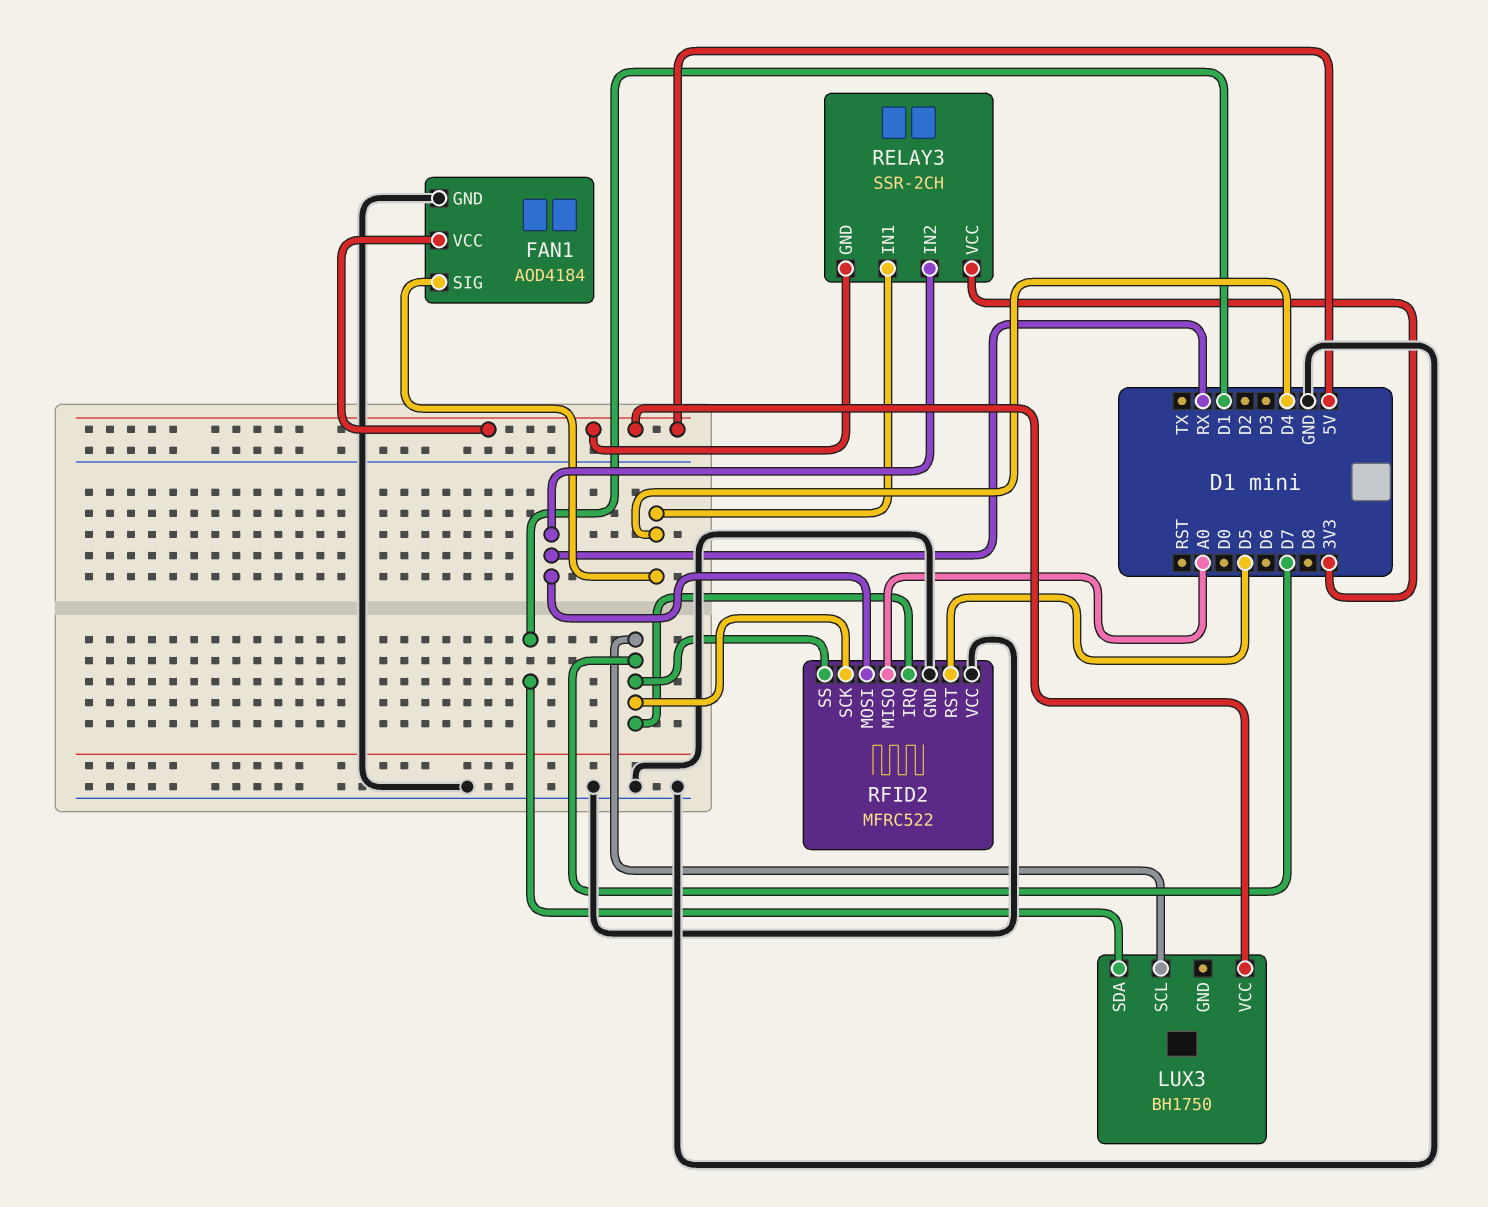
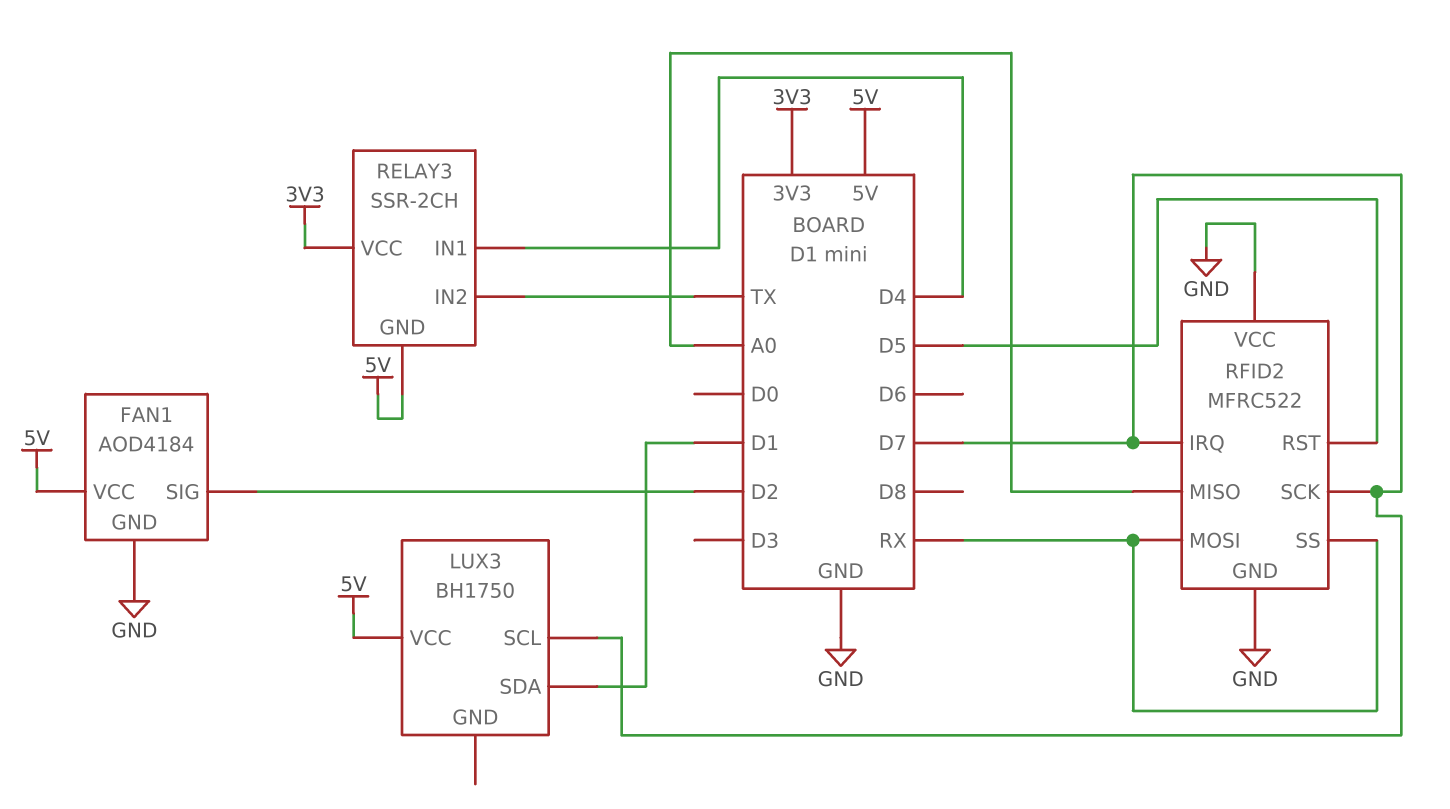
FAN1 pin SIG: D4 -> D2
RELAY3 pin IN2: RX -> TX
RFID2 pin SS: D7 -> RX

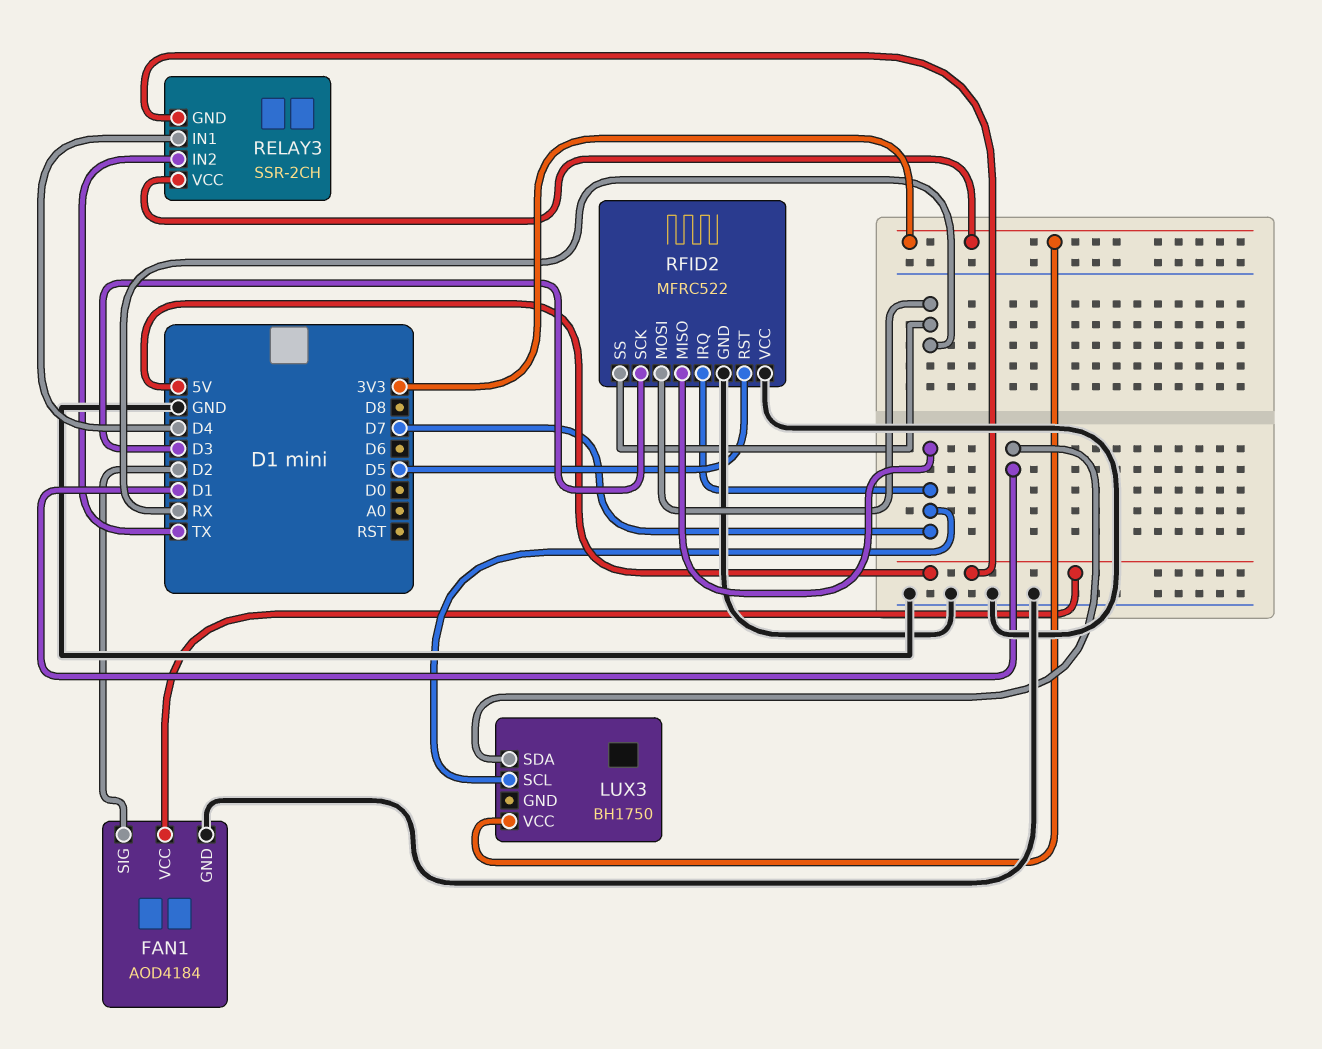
LUX3 pin VCC: 5V -> 3V3
RFID2 pin MISO: A0 -> D7
RFID2 pin SCK: D7 -> D3

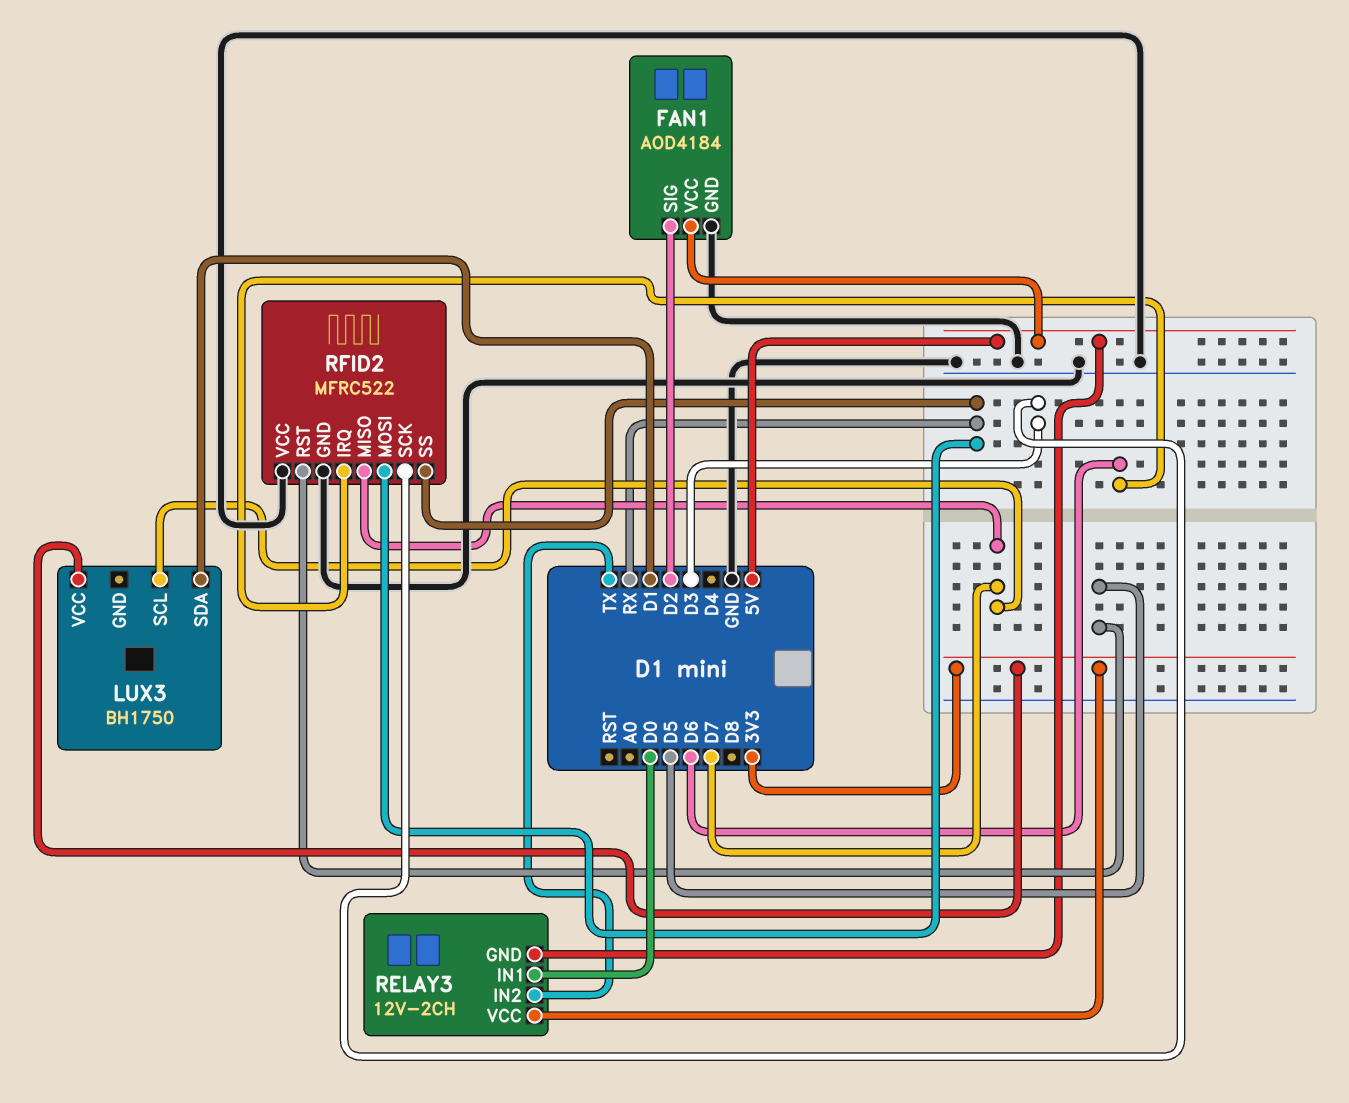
RELAY3: SSR-2CH -> 12V-2CH
RELAY3 pin IN1: D4 -> D0
RFID2 pin IRQ: D7 -> D6

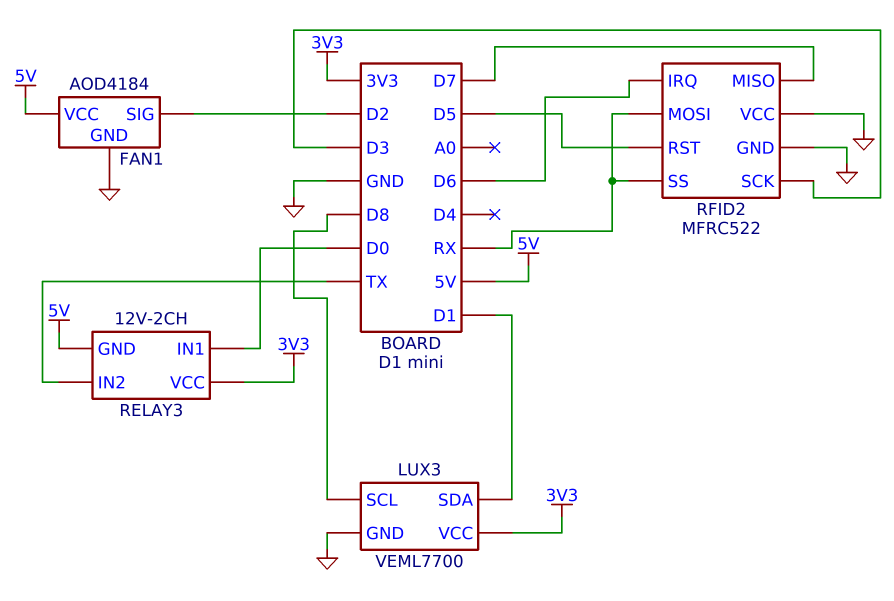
LUX3: BH1750 -> VEML7700
LUX3 pin GND: none -> GND
LUX3 pin SCL: D7 -> D8

